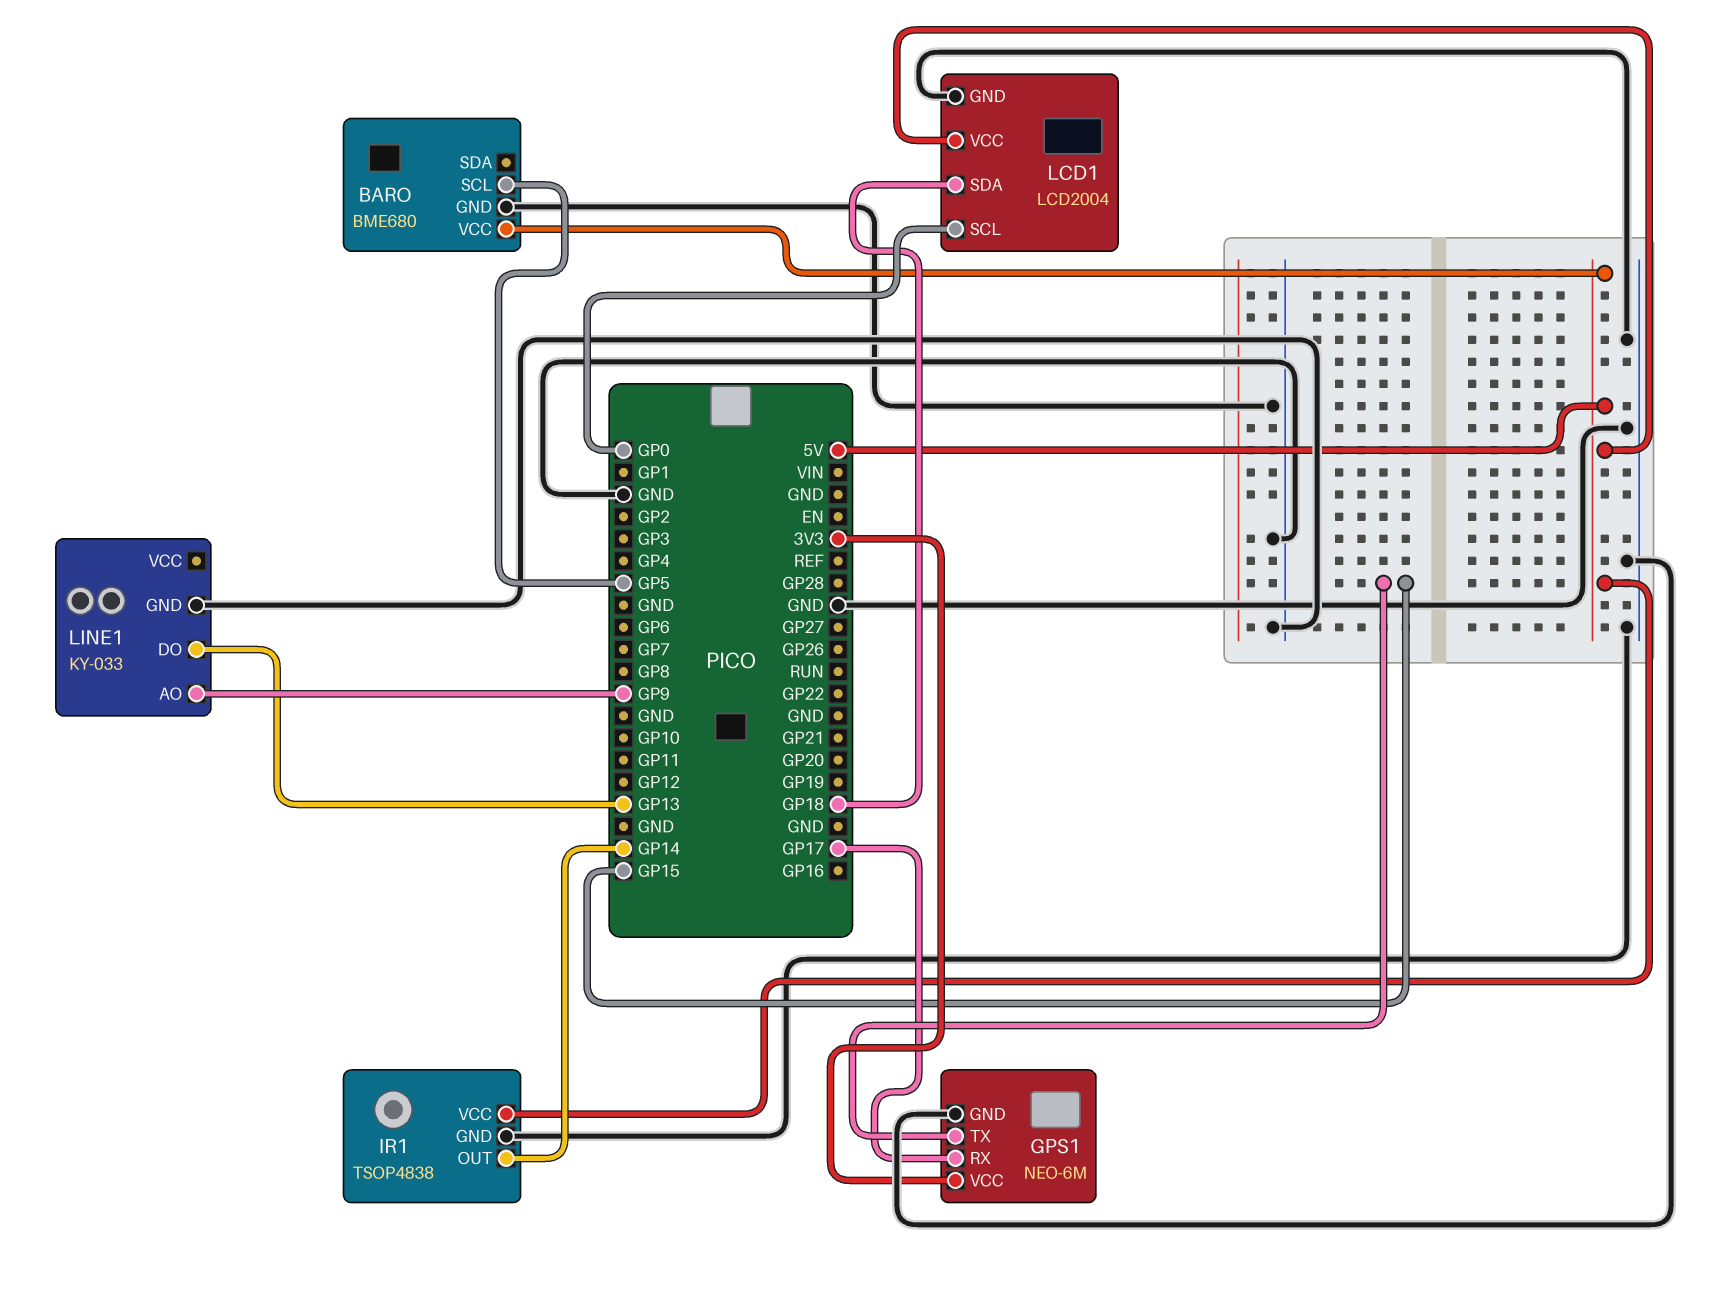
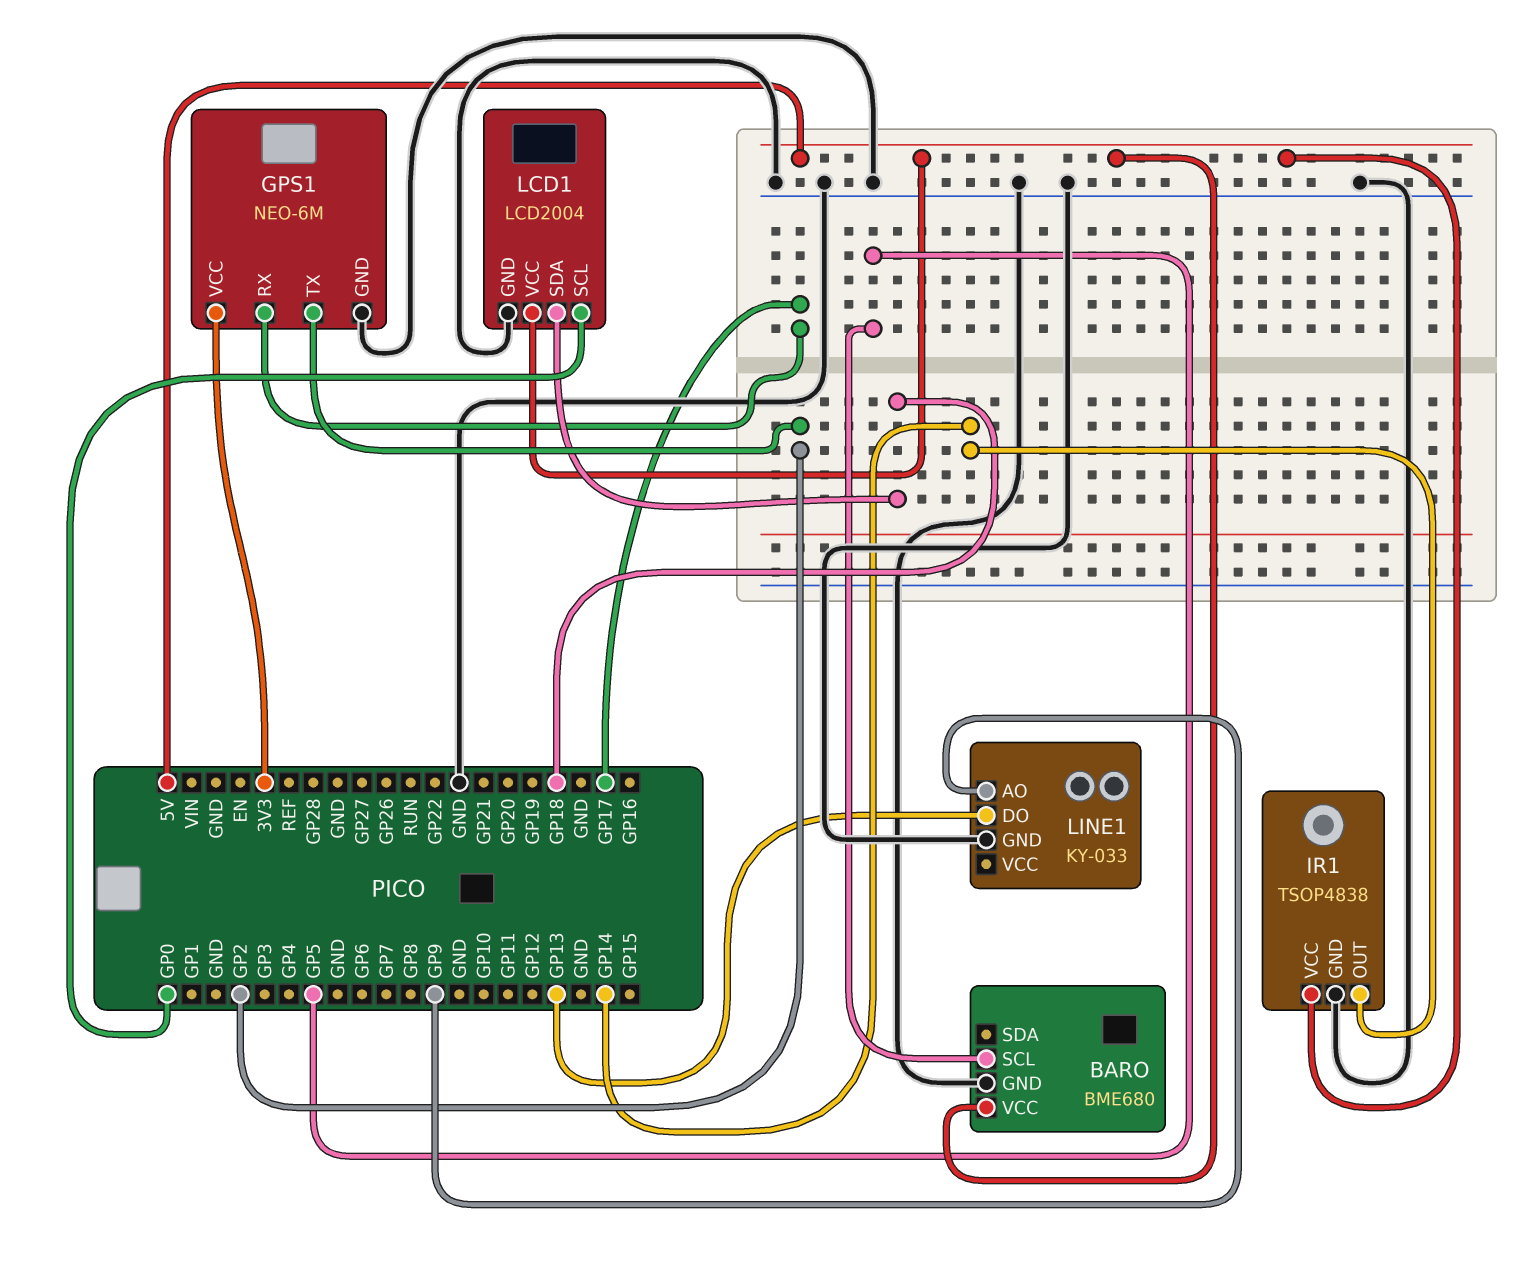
GPS1 pin TX: GP15 -> GP2

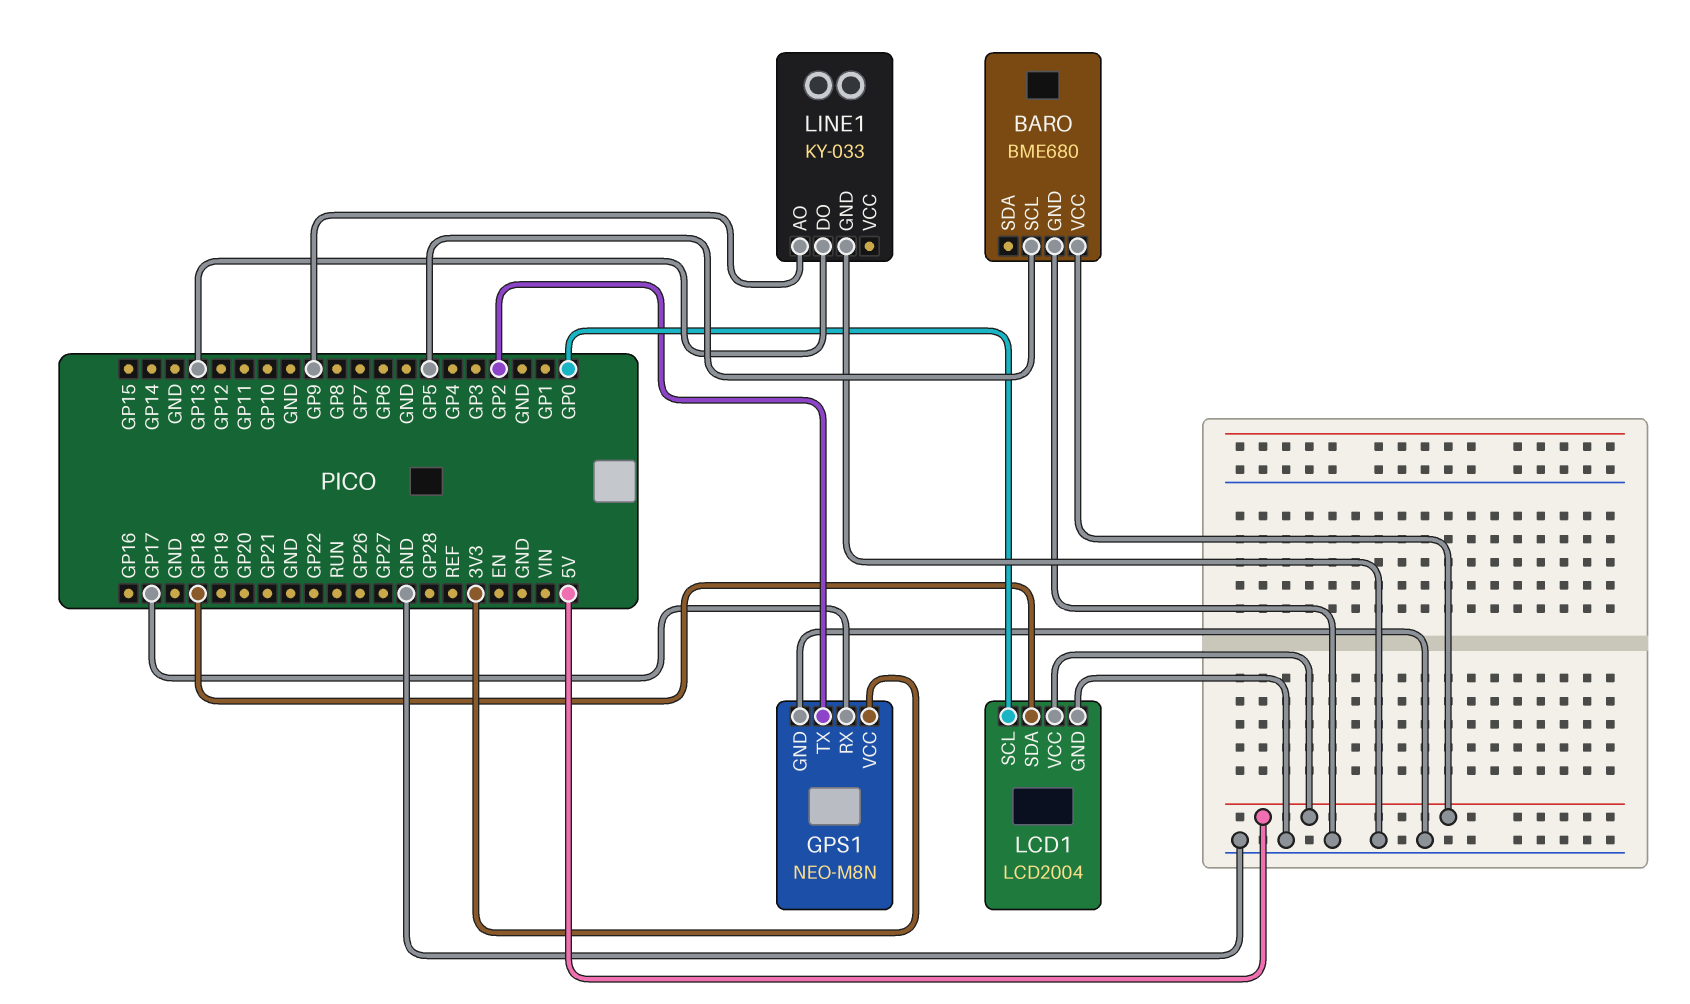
GPS1: NEO-6M -> NEO-M8N
IR1: TSOP4838 -> none
IR1 pin GND: GND -> none
IR1 pin OUT: GP14 -> none
IR1 pin VCC: 5V -> none

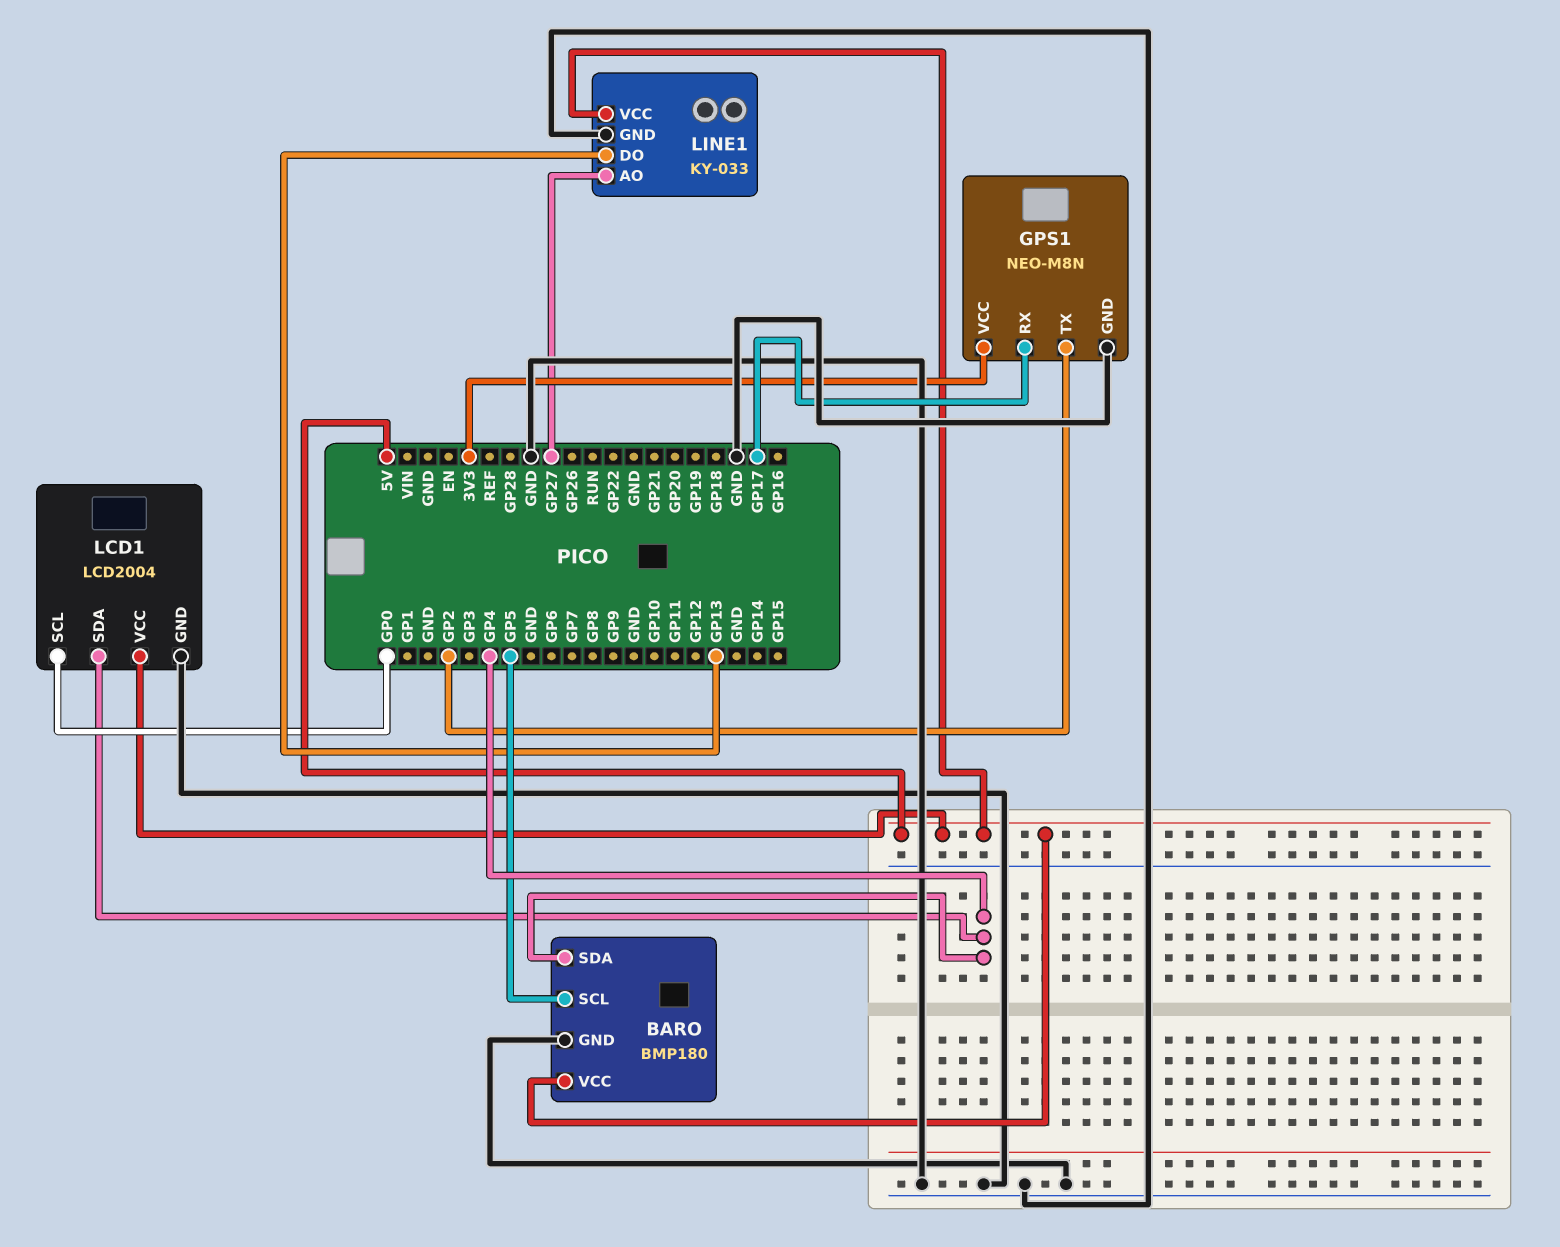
BARO: BME680 -> BMP180
BARO pin SDA: none -> GP4
LCD1 pin SDA: GP18 -> GP4
LINE1 pin AO: GP9 -> GP27
LINE1 pin VCC: none -> 5V

